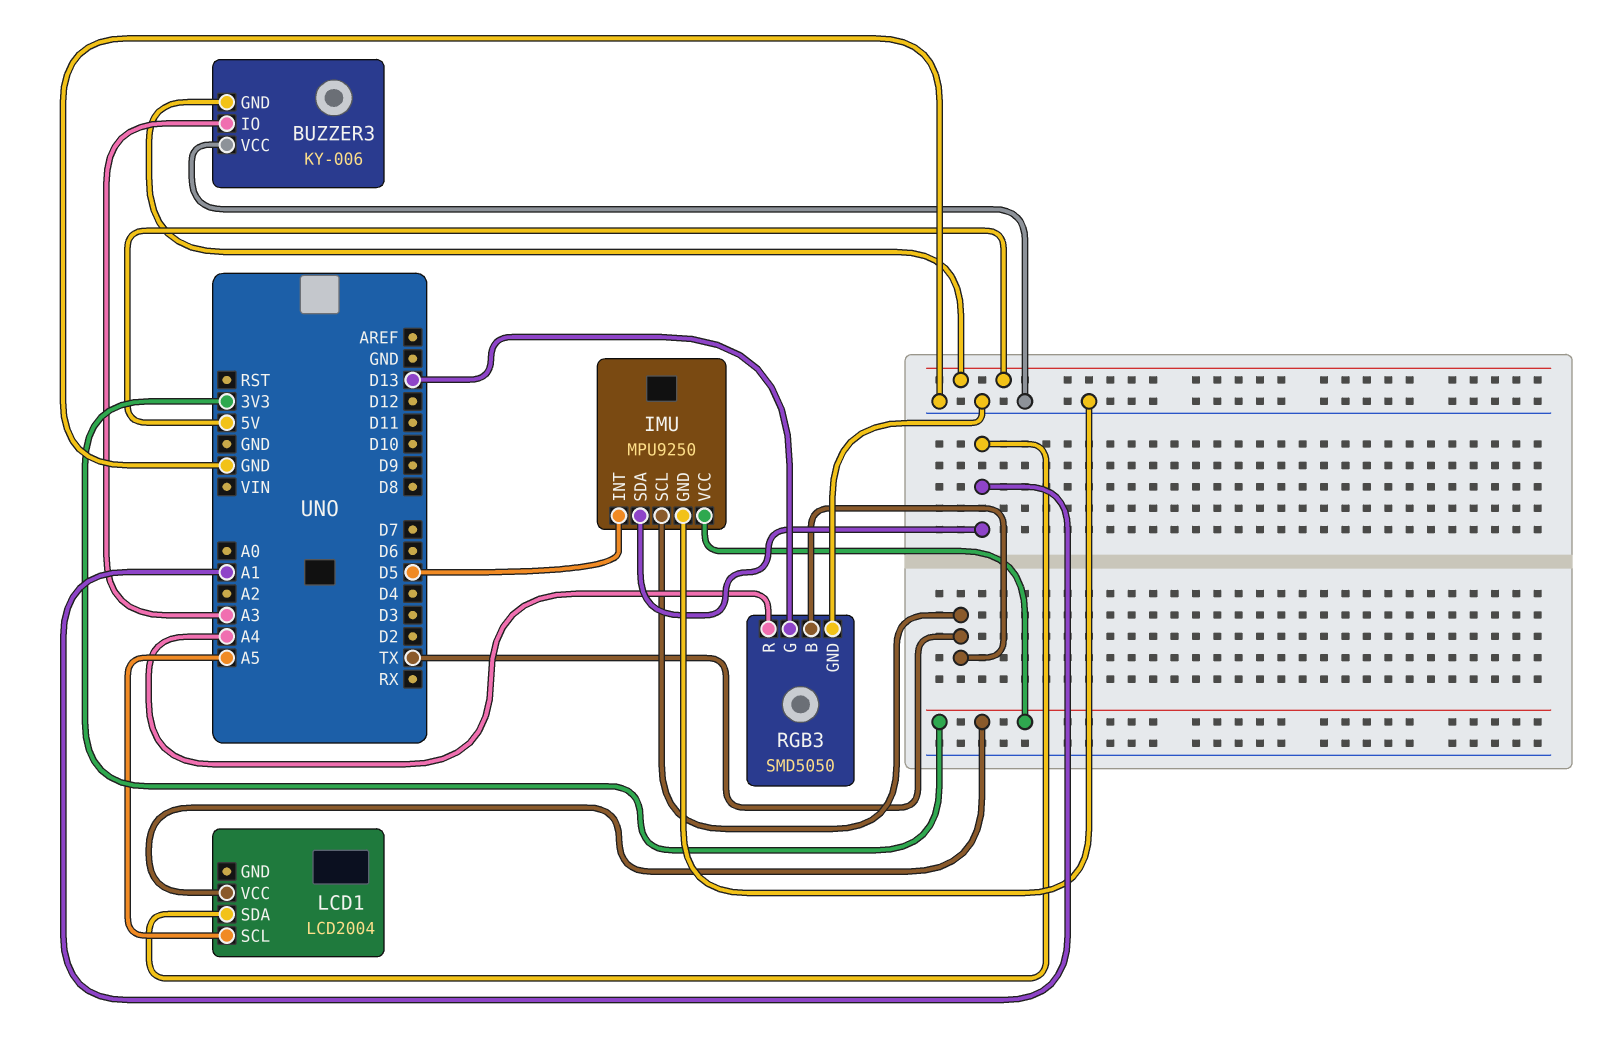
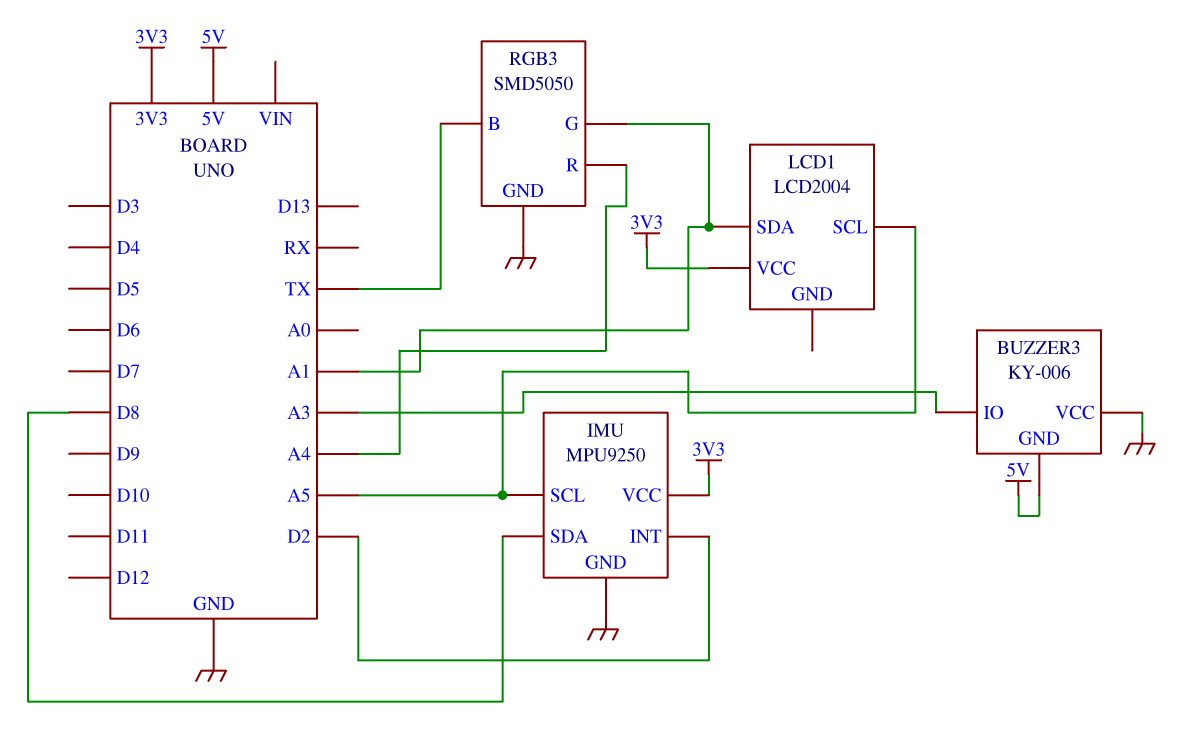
IMU pin INT: D5 -> D2
IMU pin SCL: TX -> A5
IMU pin SDA: A1 -> D8
RGB3 pin G: D13 -> A1

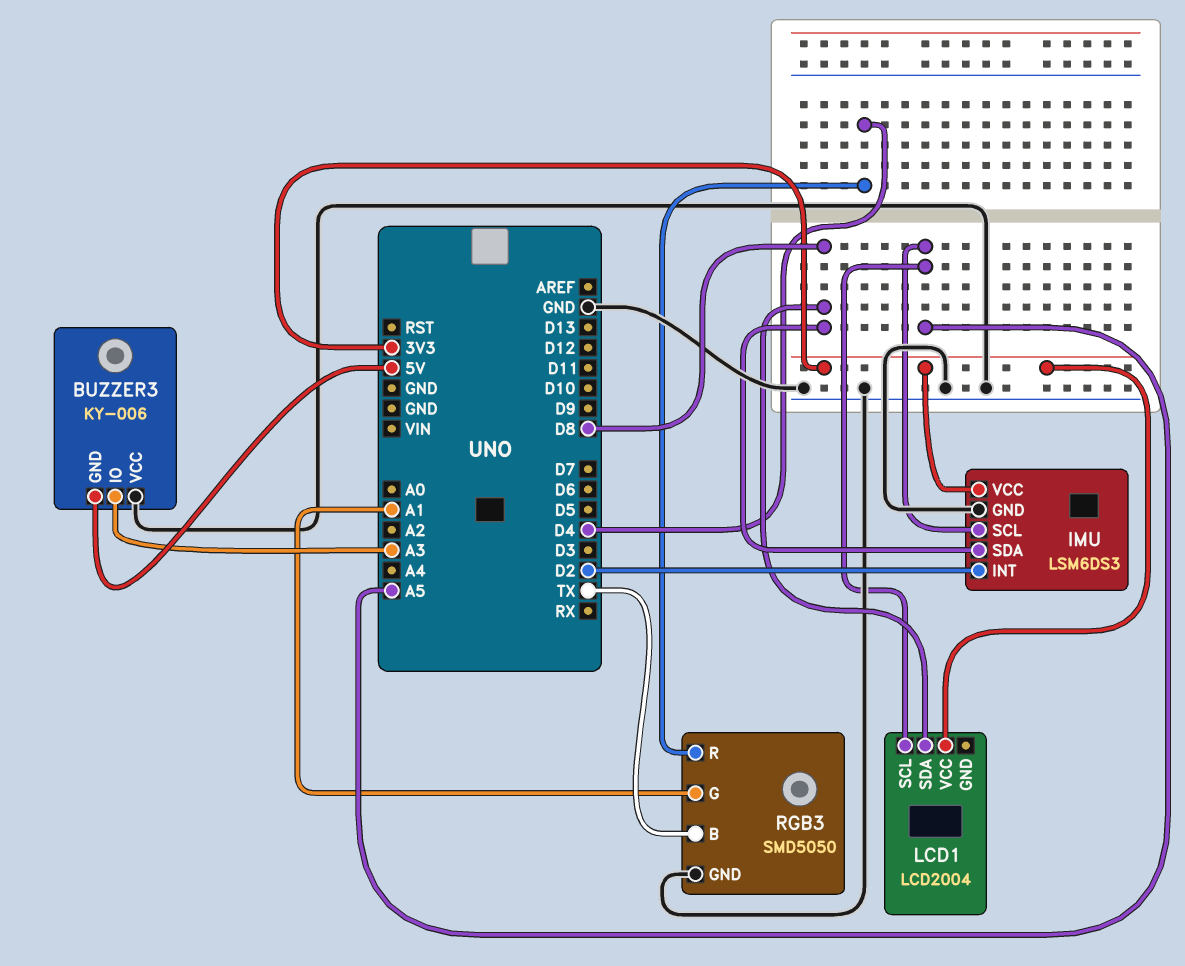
IMU: MPU9250 -> LSM6DS3
LCD1 pin SDA: A1 -> D8
RGB3 pin R: A4 -> D4

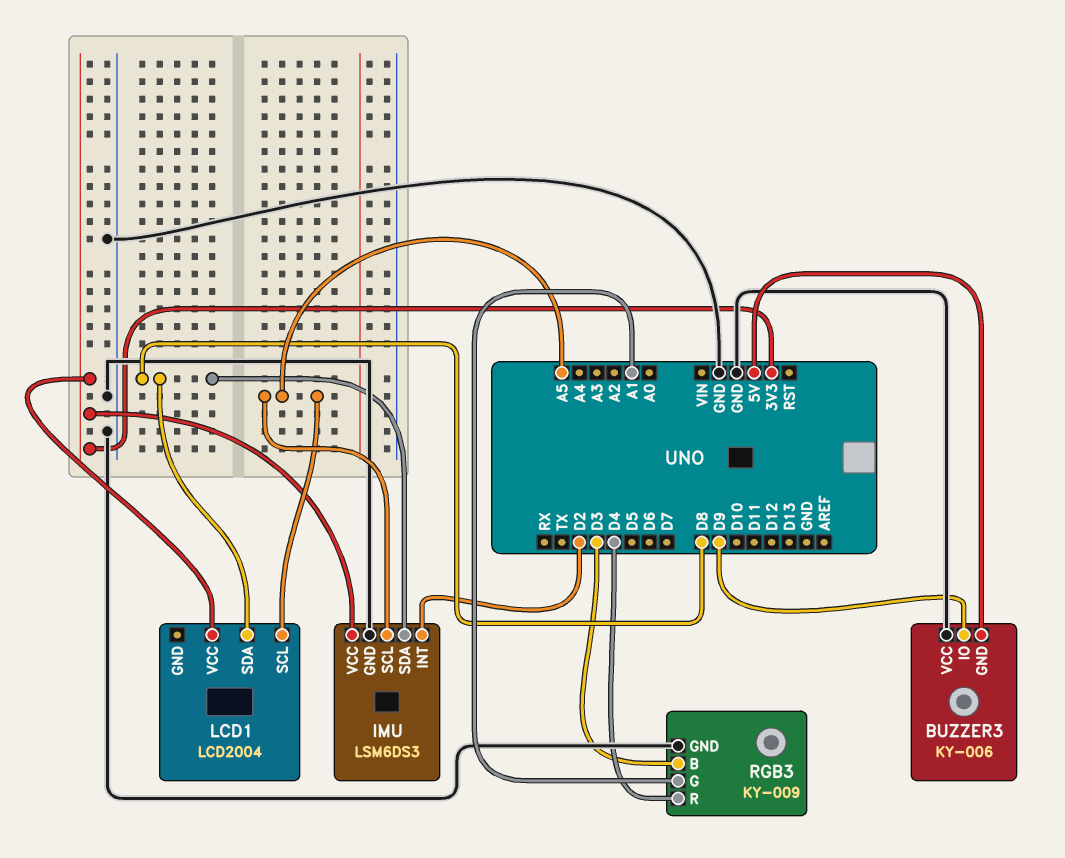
BUZZER3 pin IO: A3 -> D9
RGB3: SMD5050 -> KY-009
RGB3 pin B: TX -> D3

